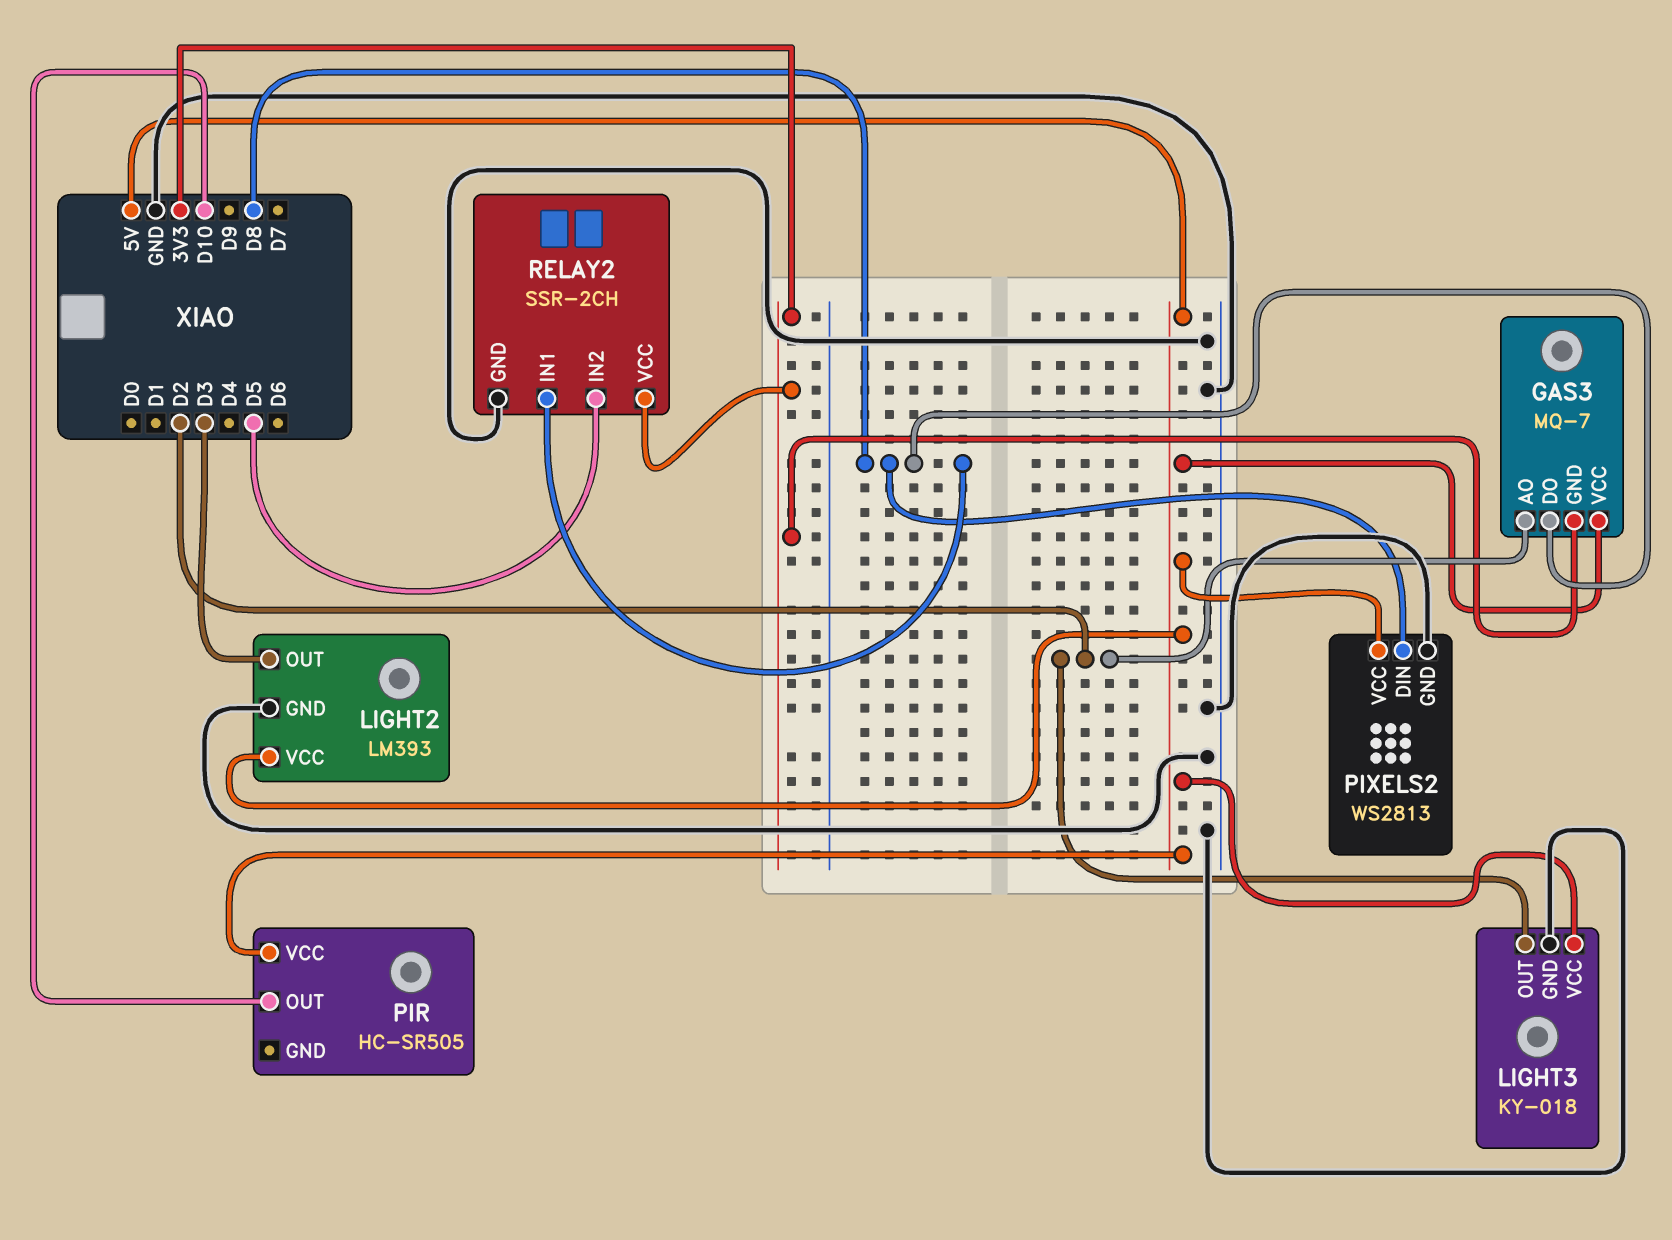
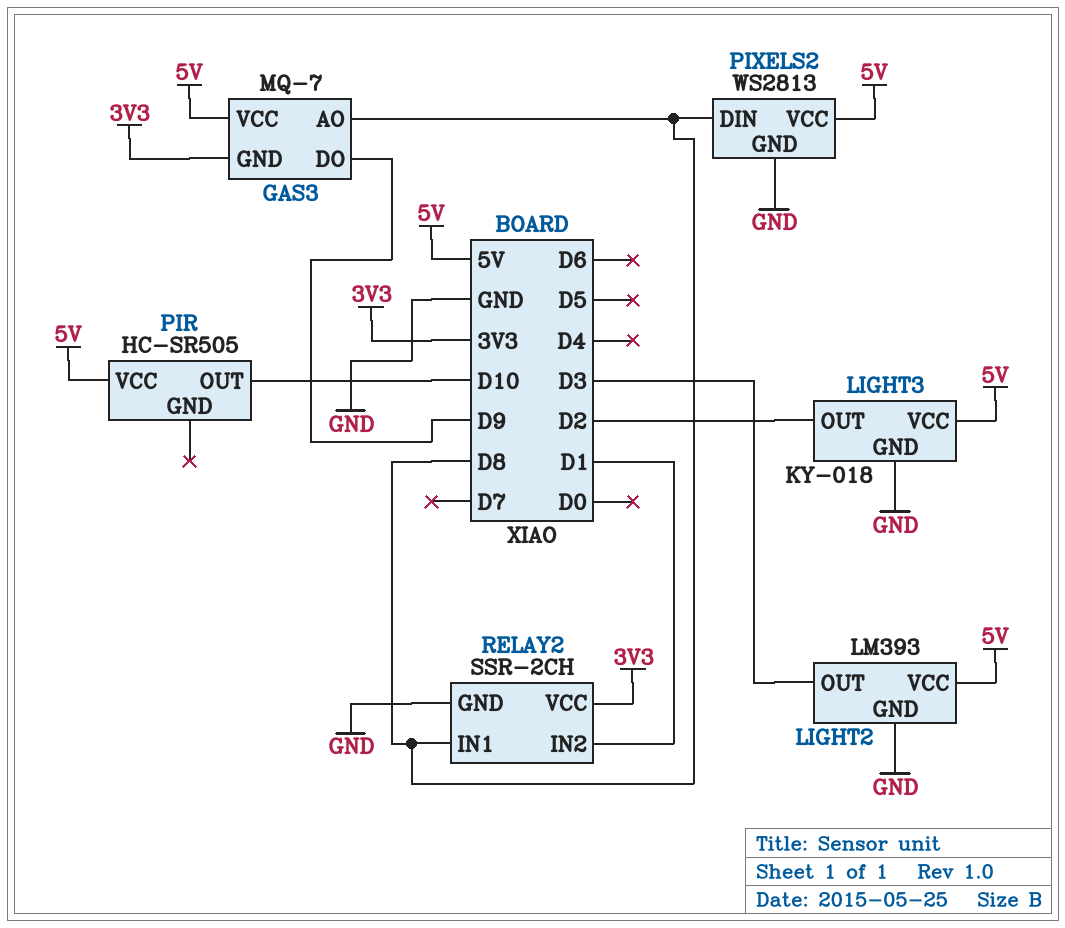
GAS3 pin AO: D2 -> D8
GAS3 pin DO: D8 -> D9
RELAY2 pin IN2: D5 -> D1

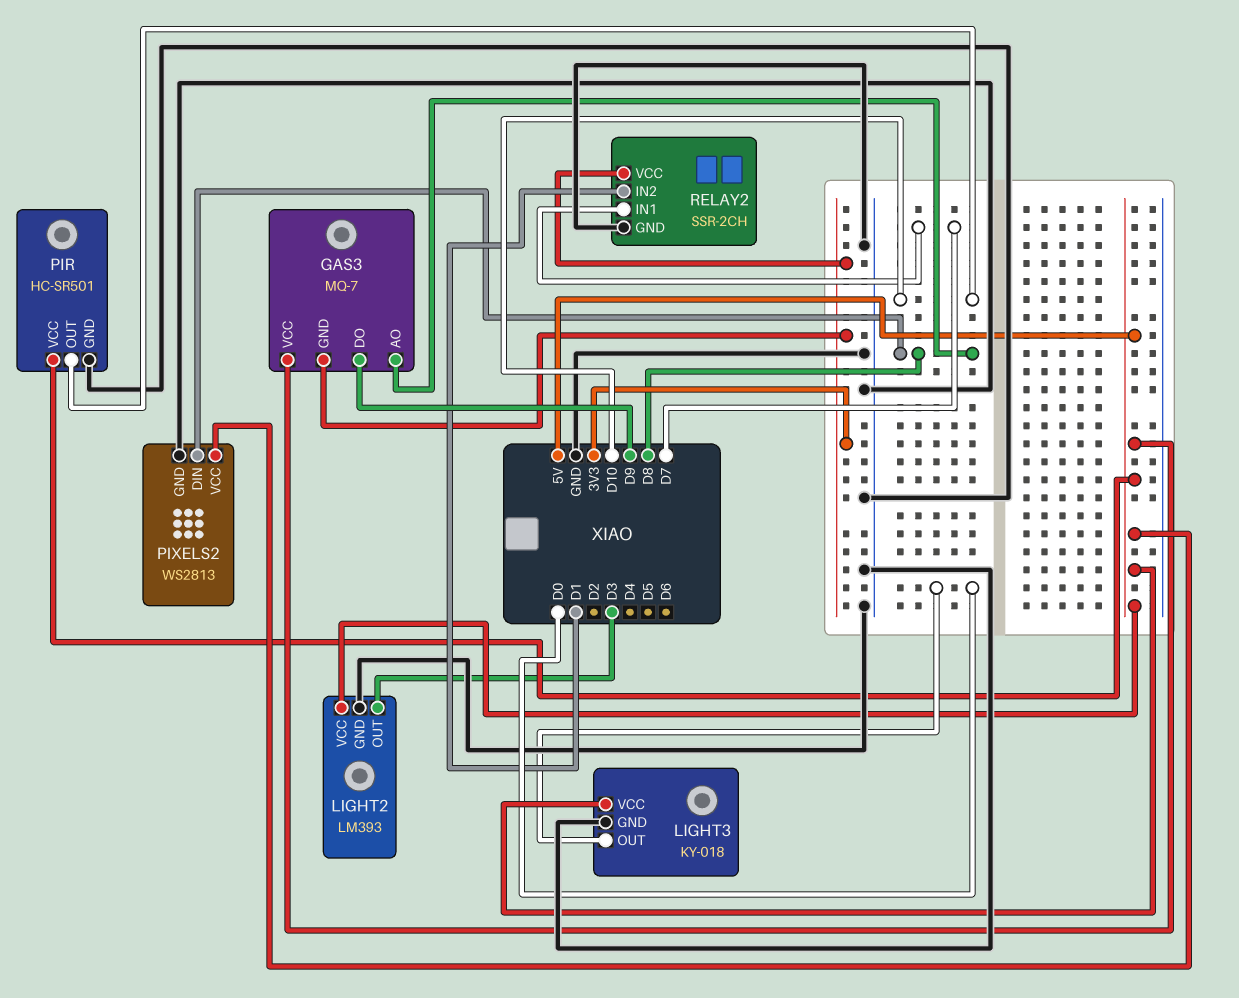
LIGHT3 pin OUT: D2 -> D0
PIR: HC-SR505 -> HC-SR501
PIR pin GND: none -> GND
RELAY2 pin IN1: D8 -> D7

